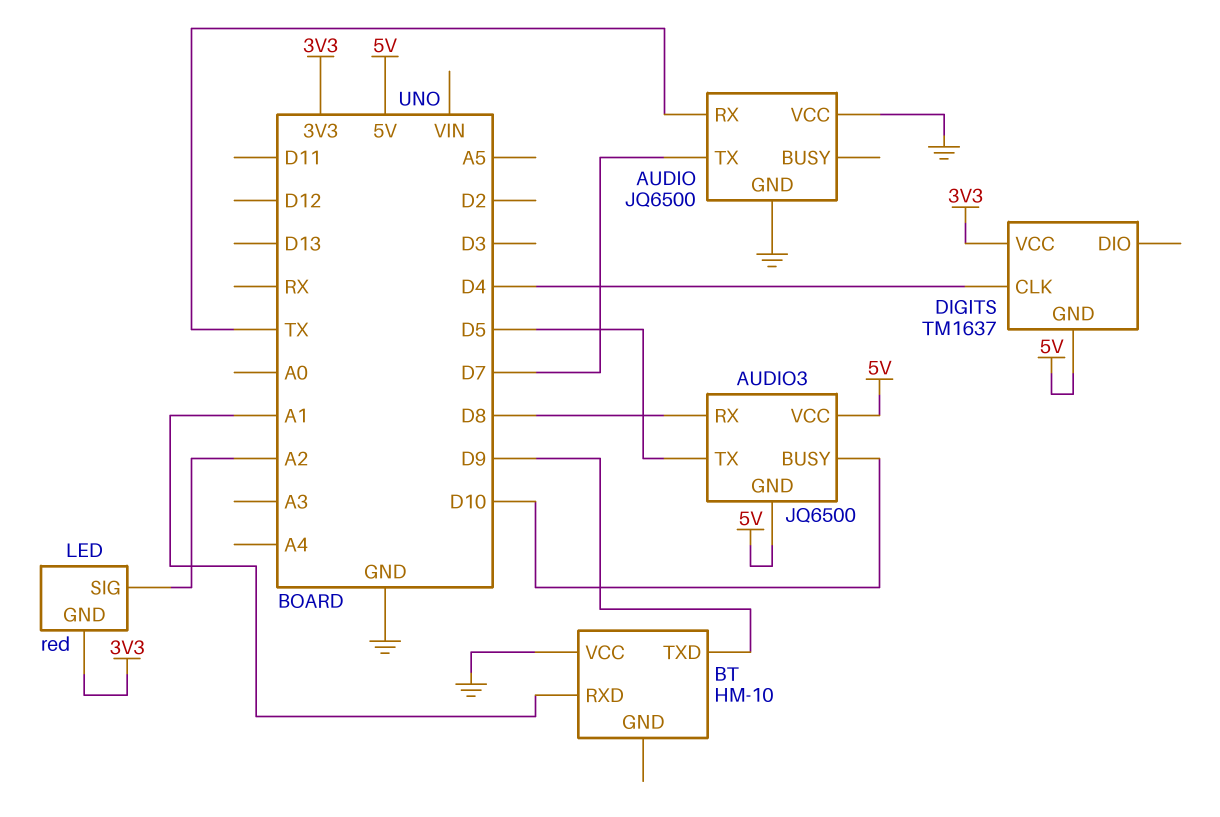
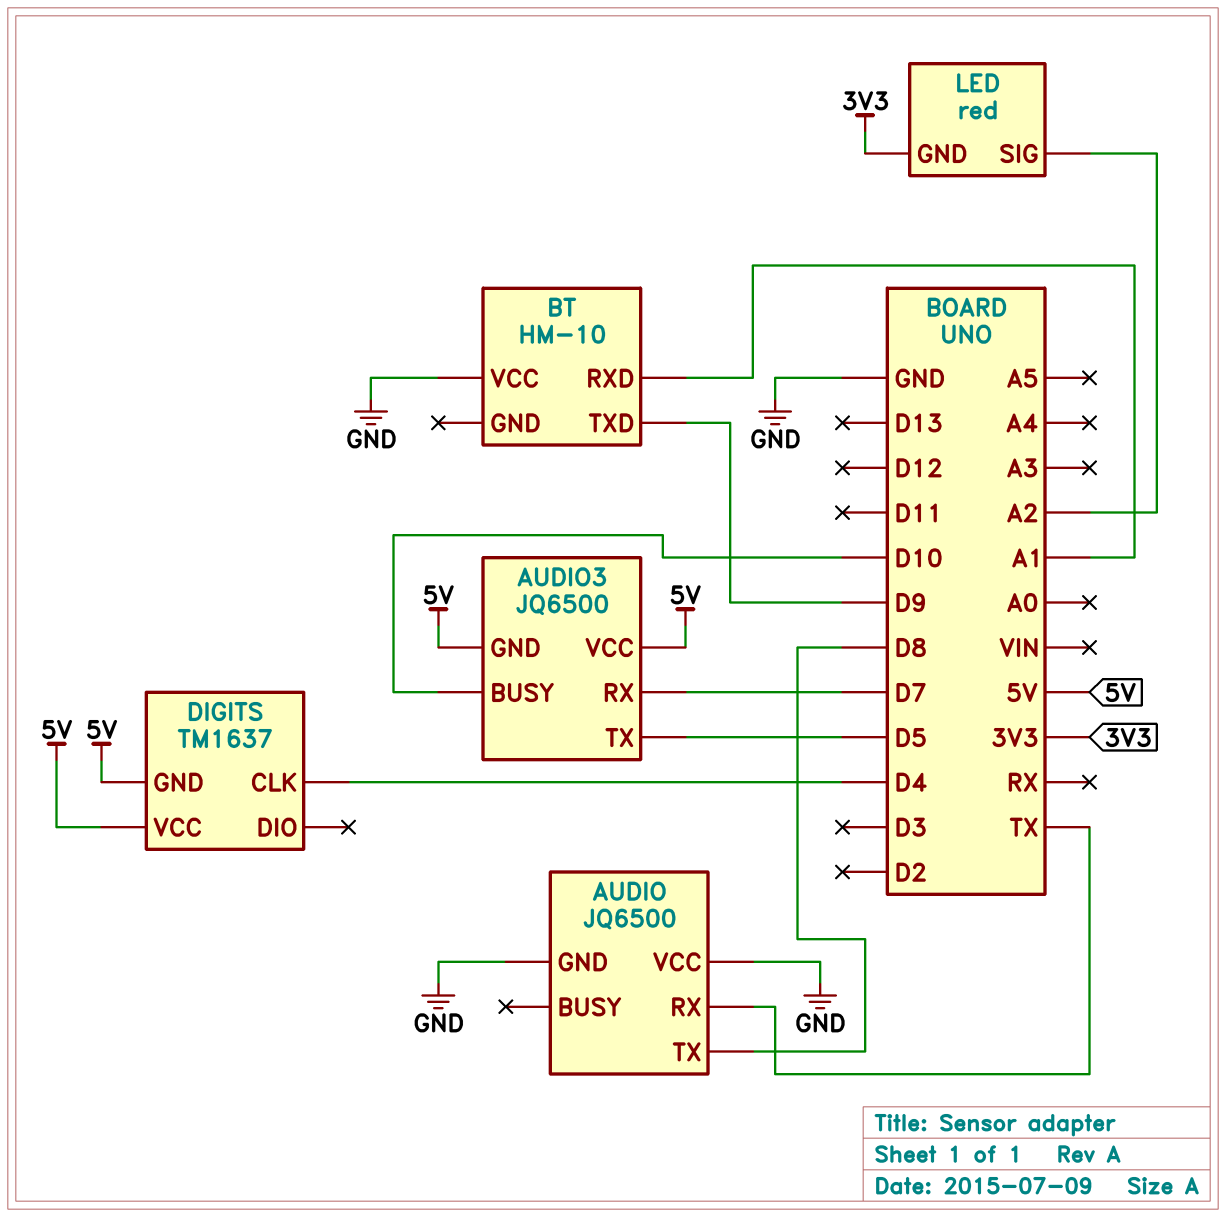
AUDIO pin TX: D7 -> D8
AUDIO3 pin RX: D8 -> D7
DIGITS pin VCC: 3V3 -> 5V

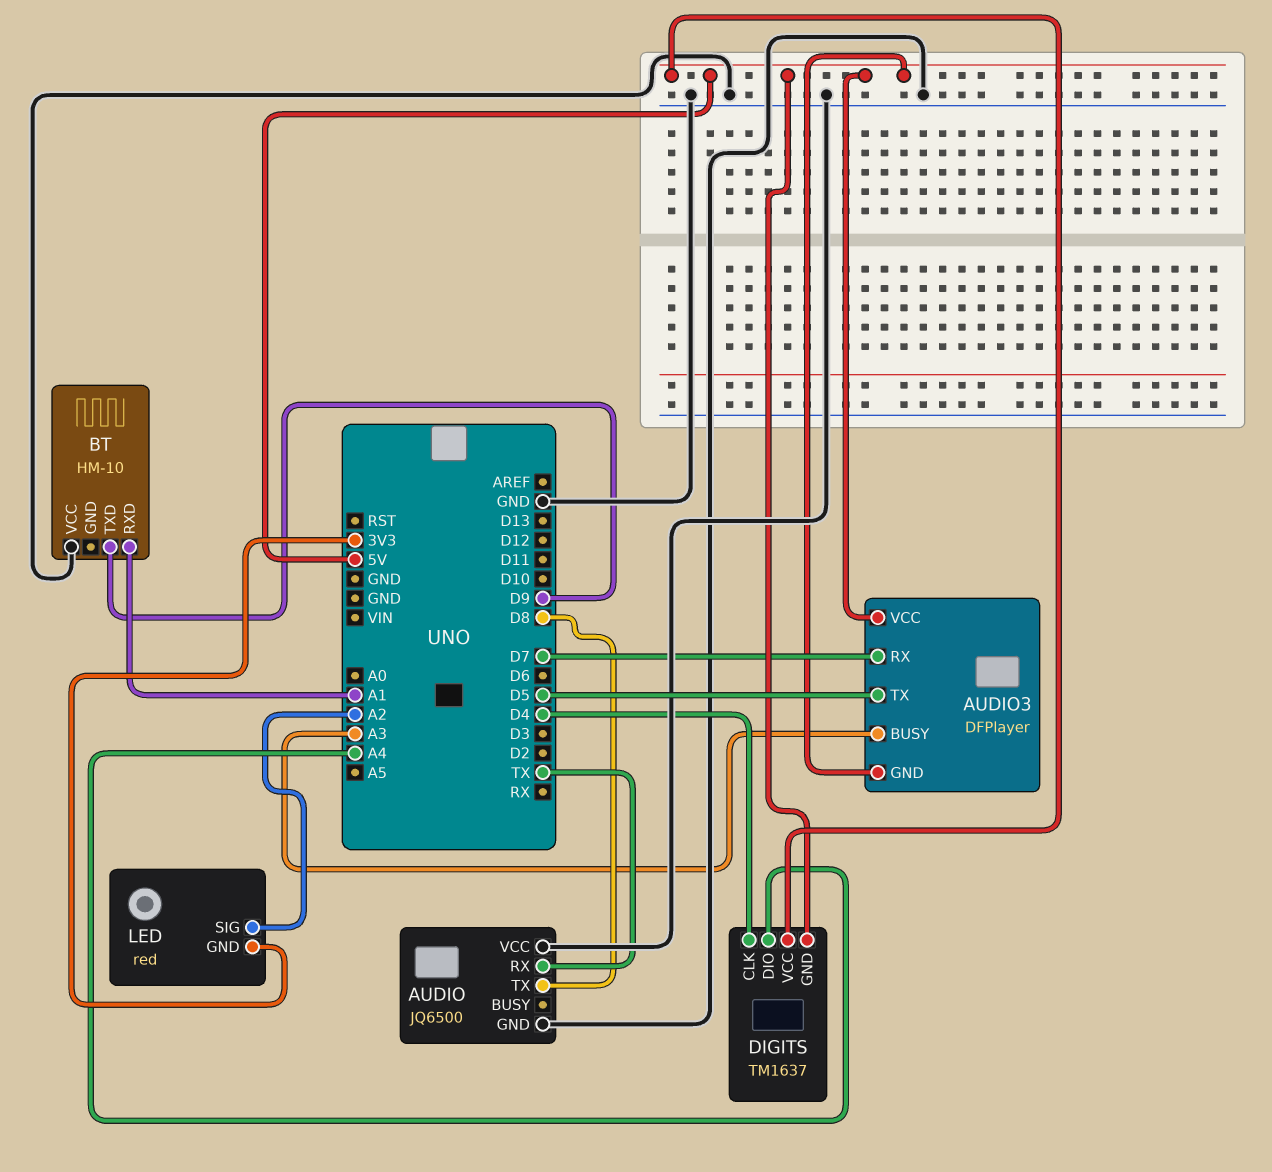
AUDIO3: JQ6500 -> DFPlayer
AUDIO3 pin BUSY: D10 -> A3
DIGITS pin DIO: none -> A4

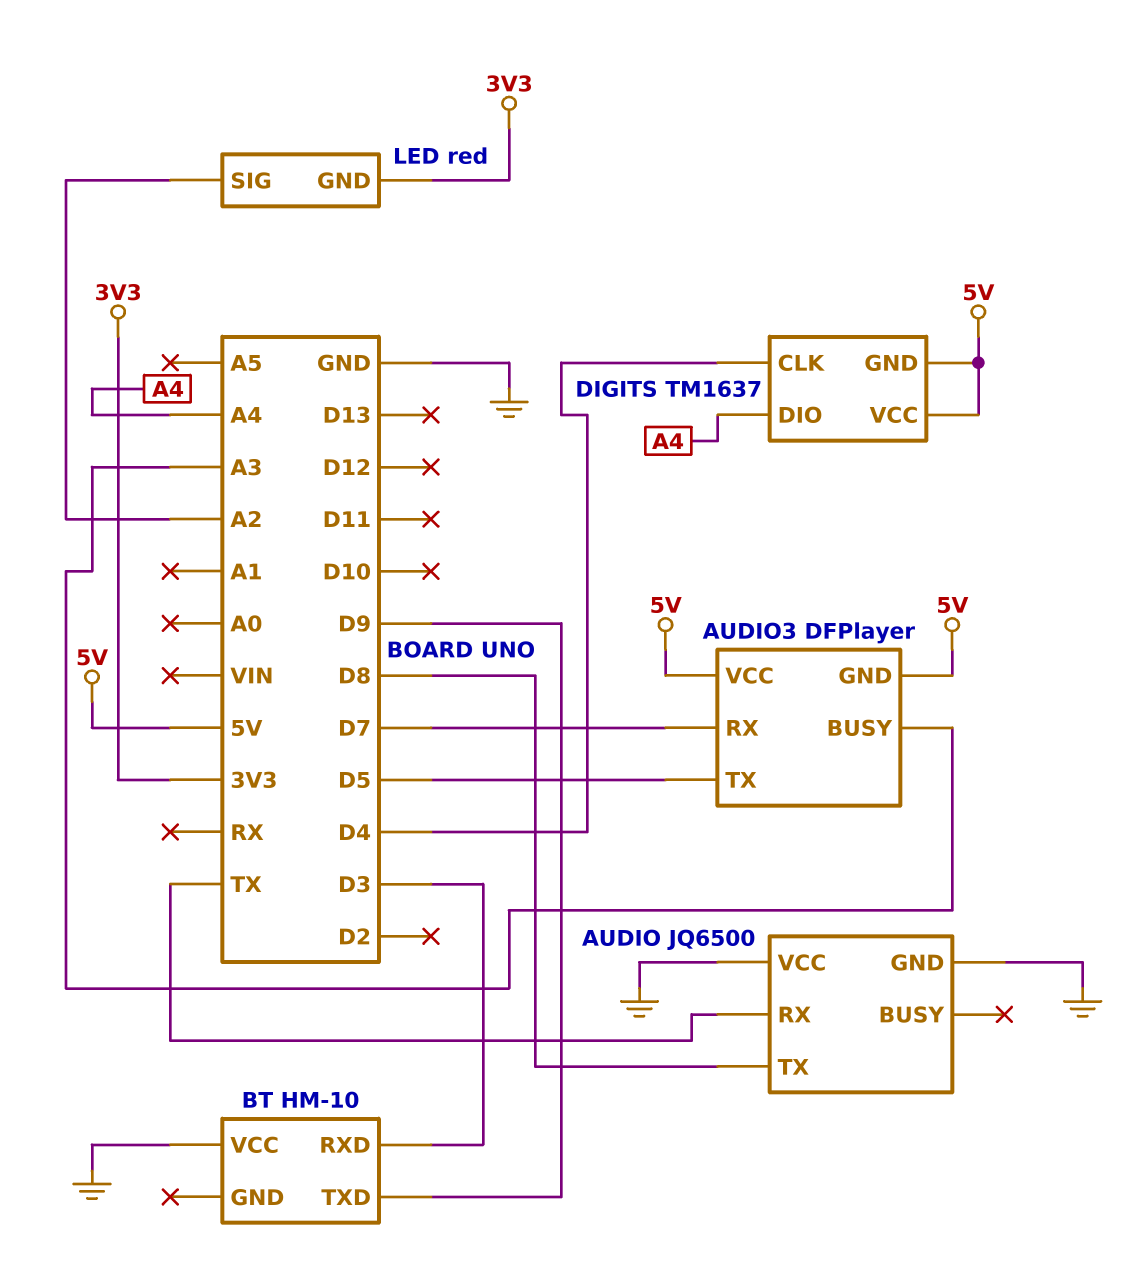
BT pin RXD: A1 -> D3

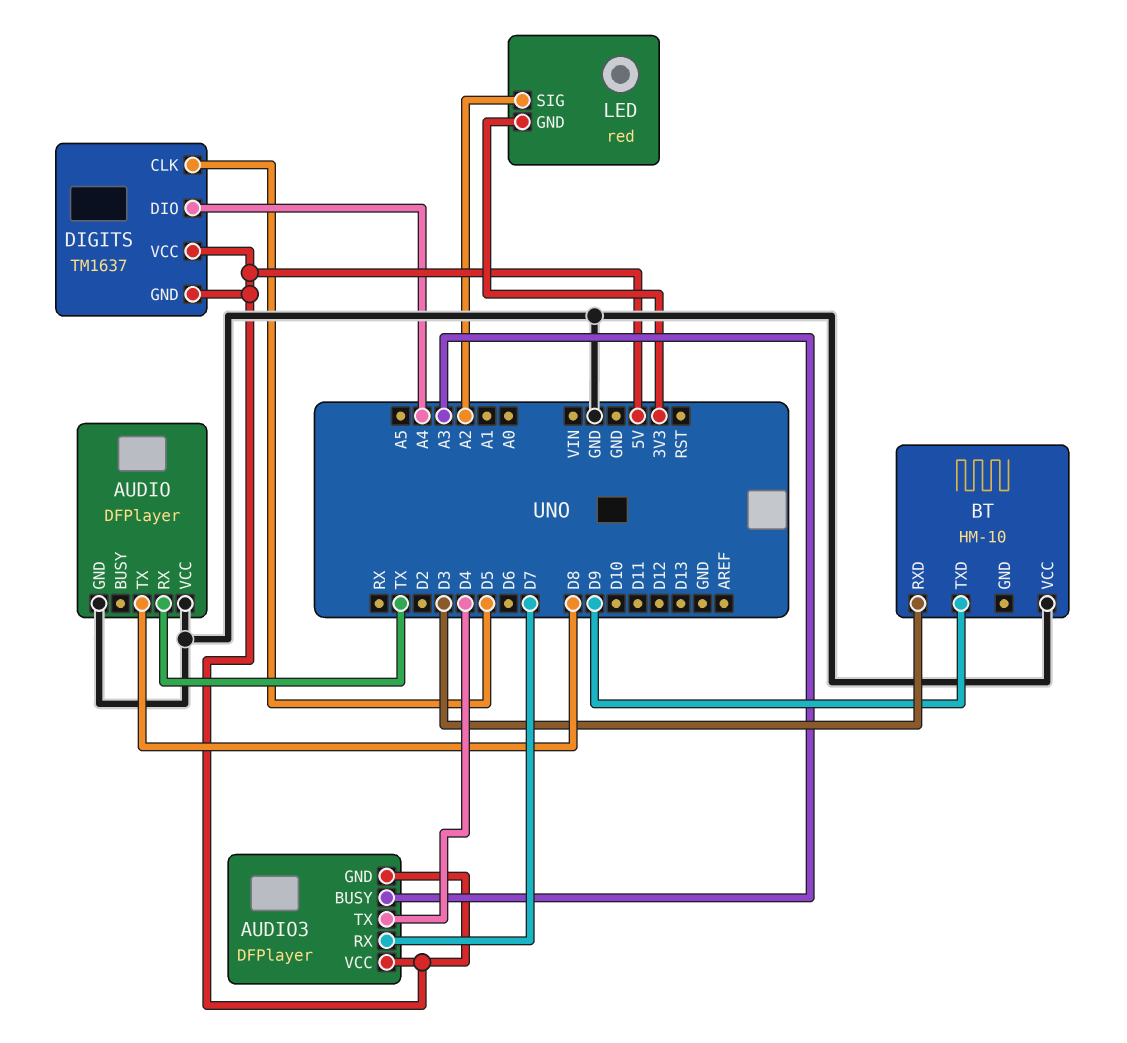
AUDIO: JQ6500 -> DFPlayer
AUDIO3 pin TX: D5 -> D4
DIGITS pin CLK: D4 -> D5

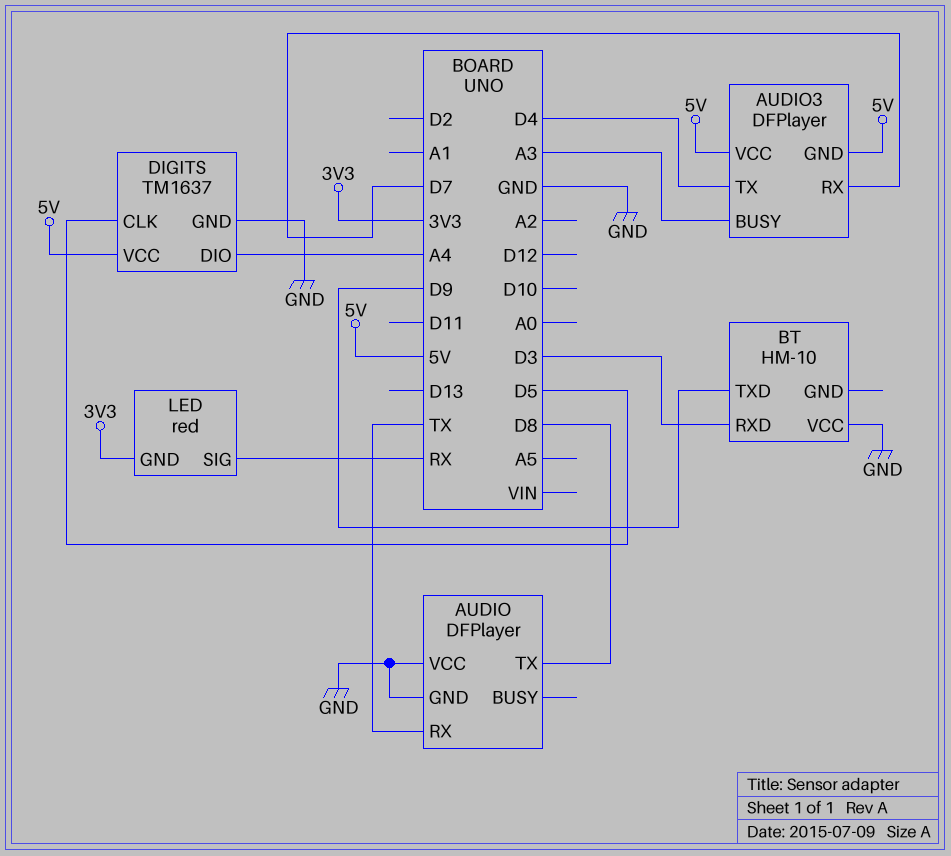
DIGITS pin GND: 5V -> GND
LED pin SIG: A2 -> RX

